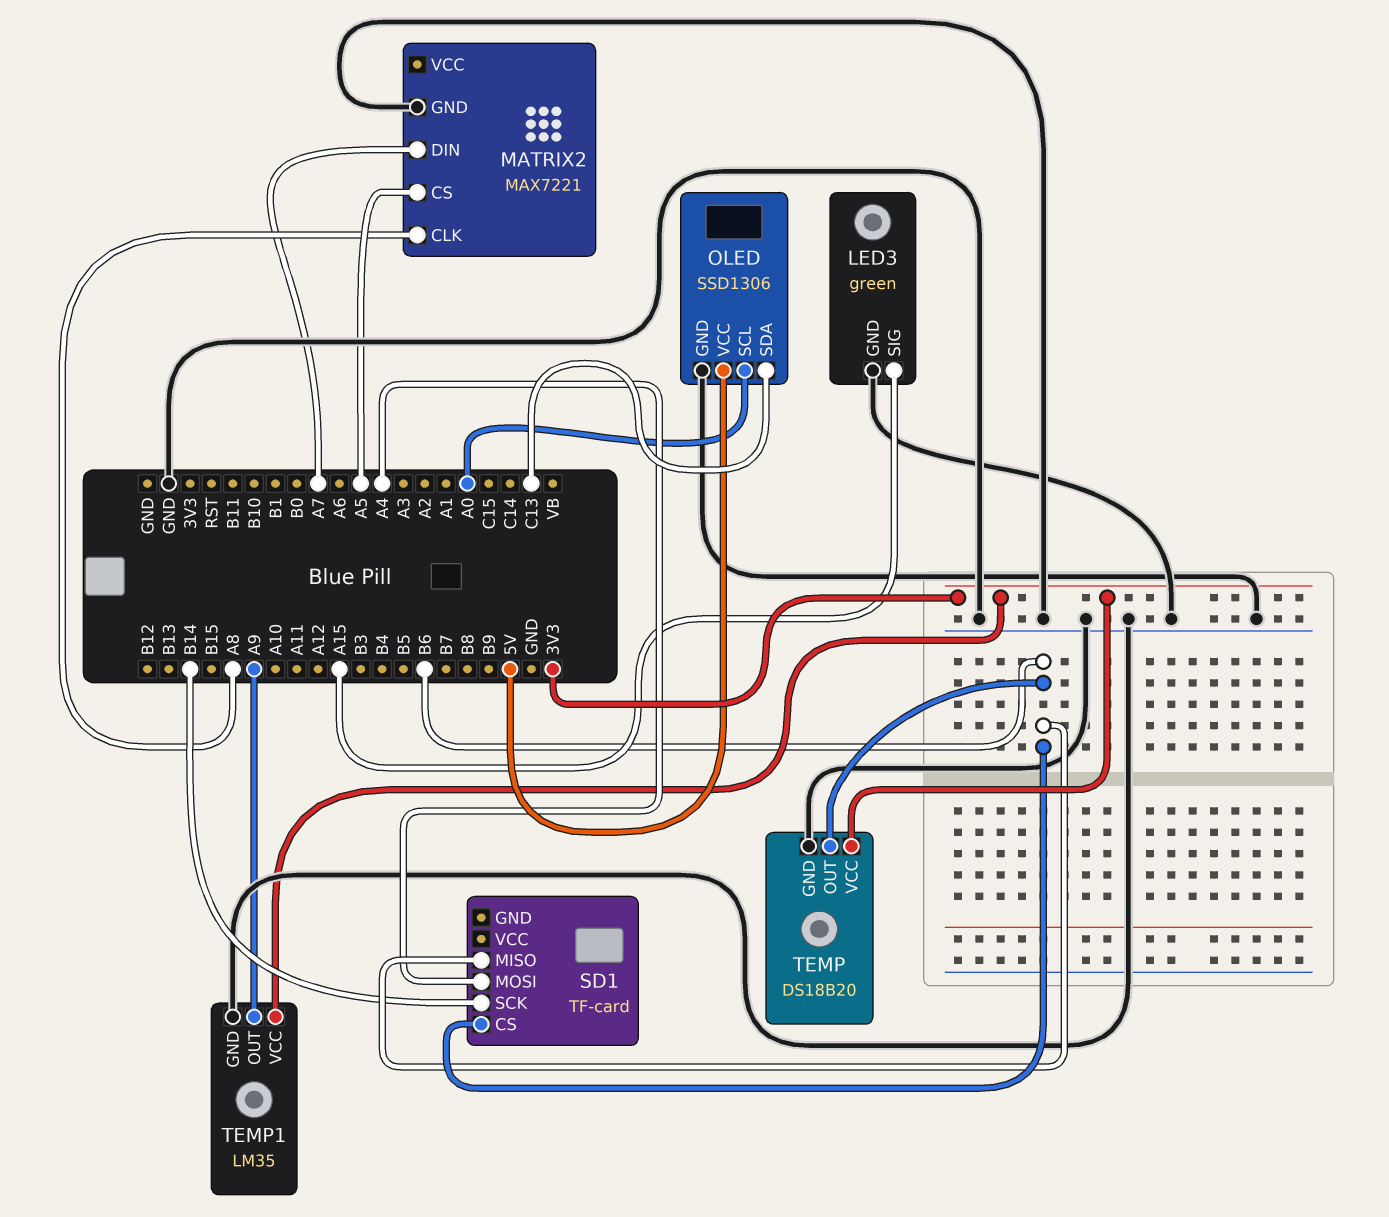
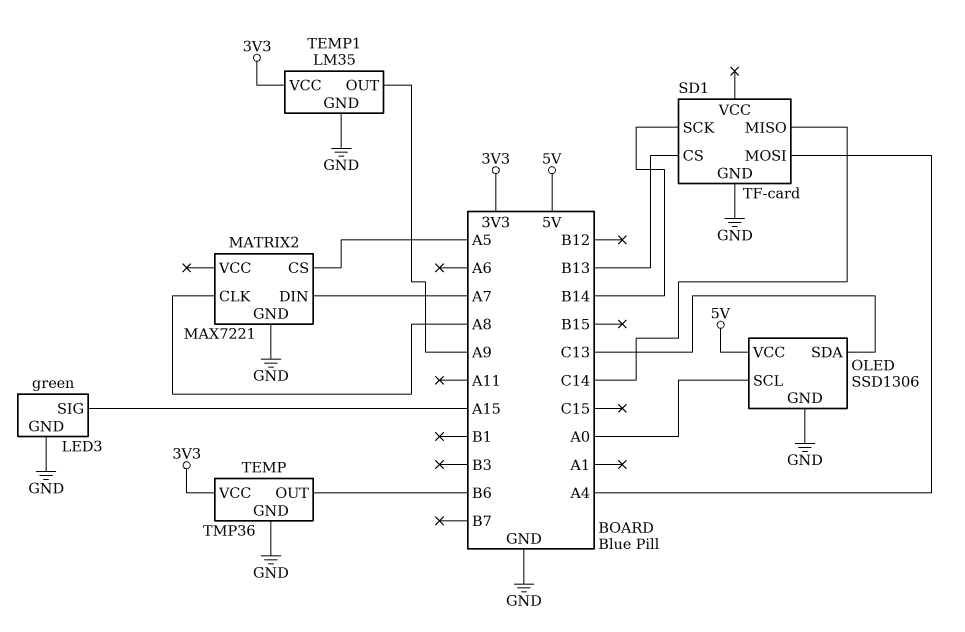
SD1 pin CS: B6 -> B13
SD1 pin GND: none -> GND
SD1 pin MISO: B6 -> C14
TEMP: DS18B20 -> TMP36

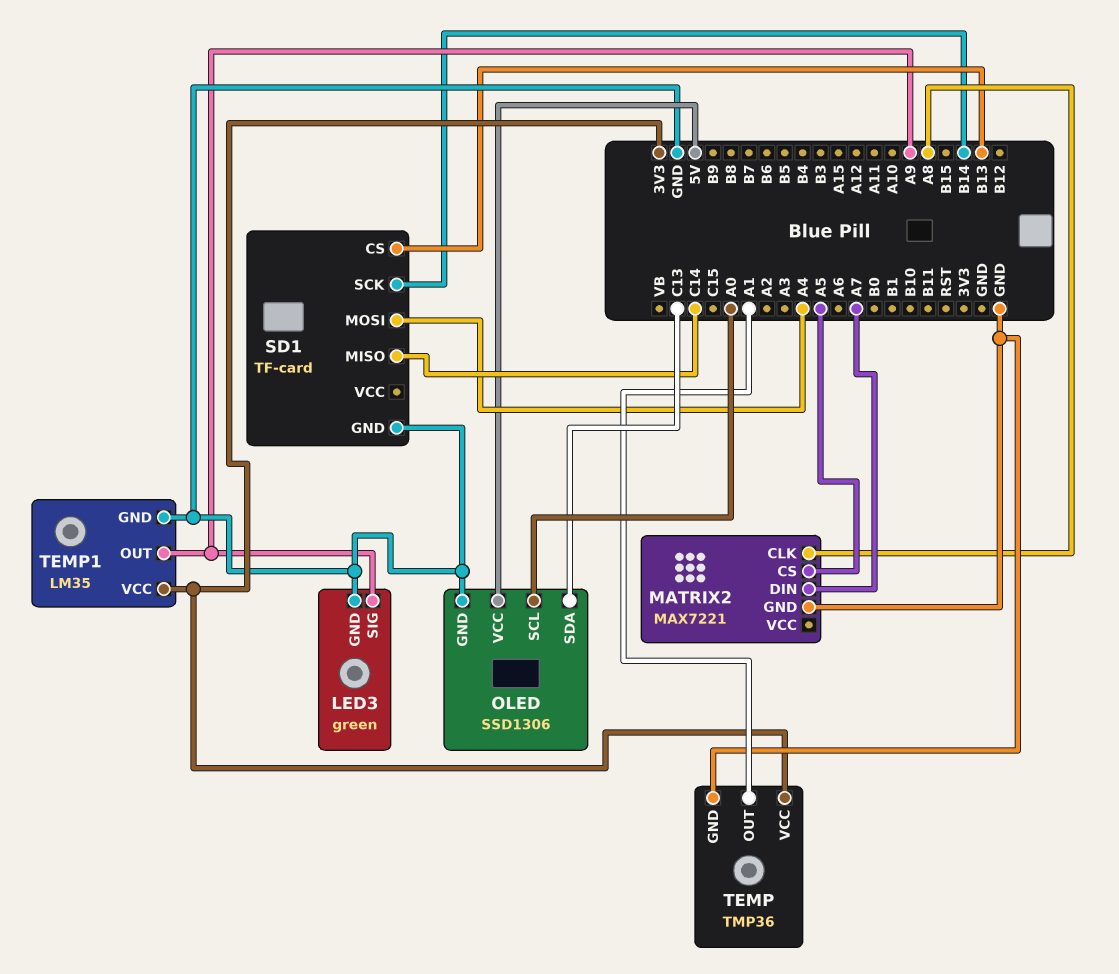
LED3 pin SIG: A15 -> A9
TEMP pin OUT: B6 -> A1

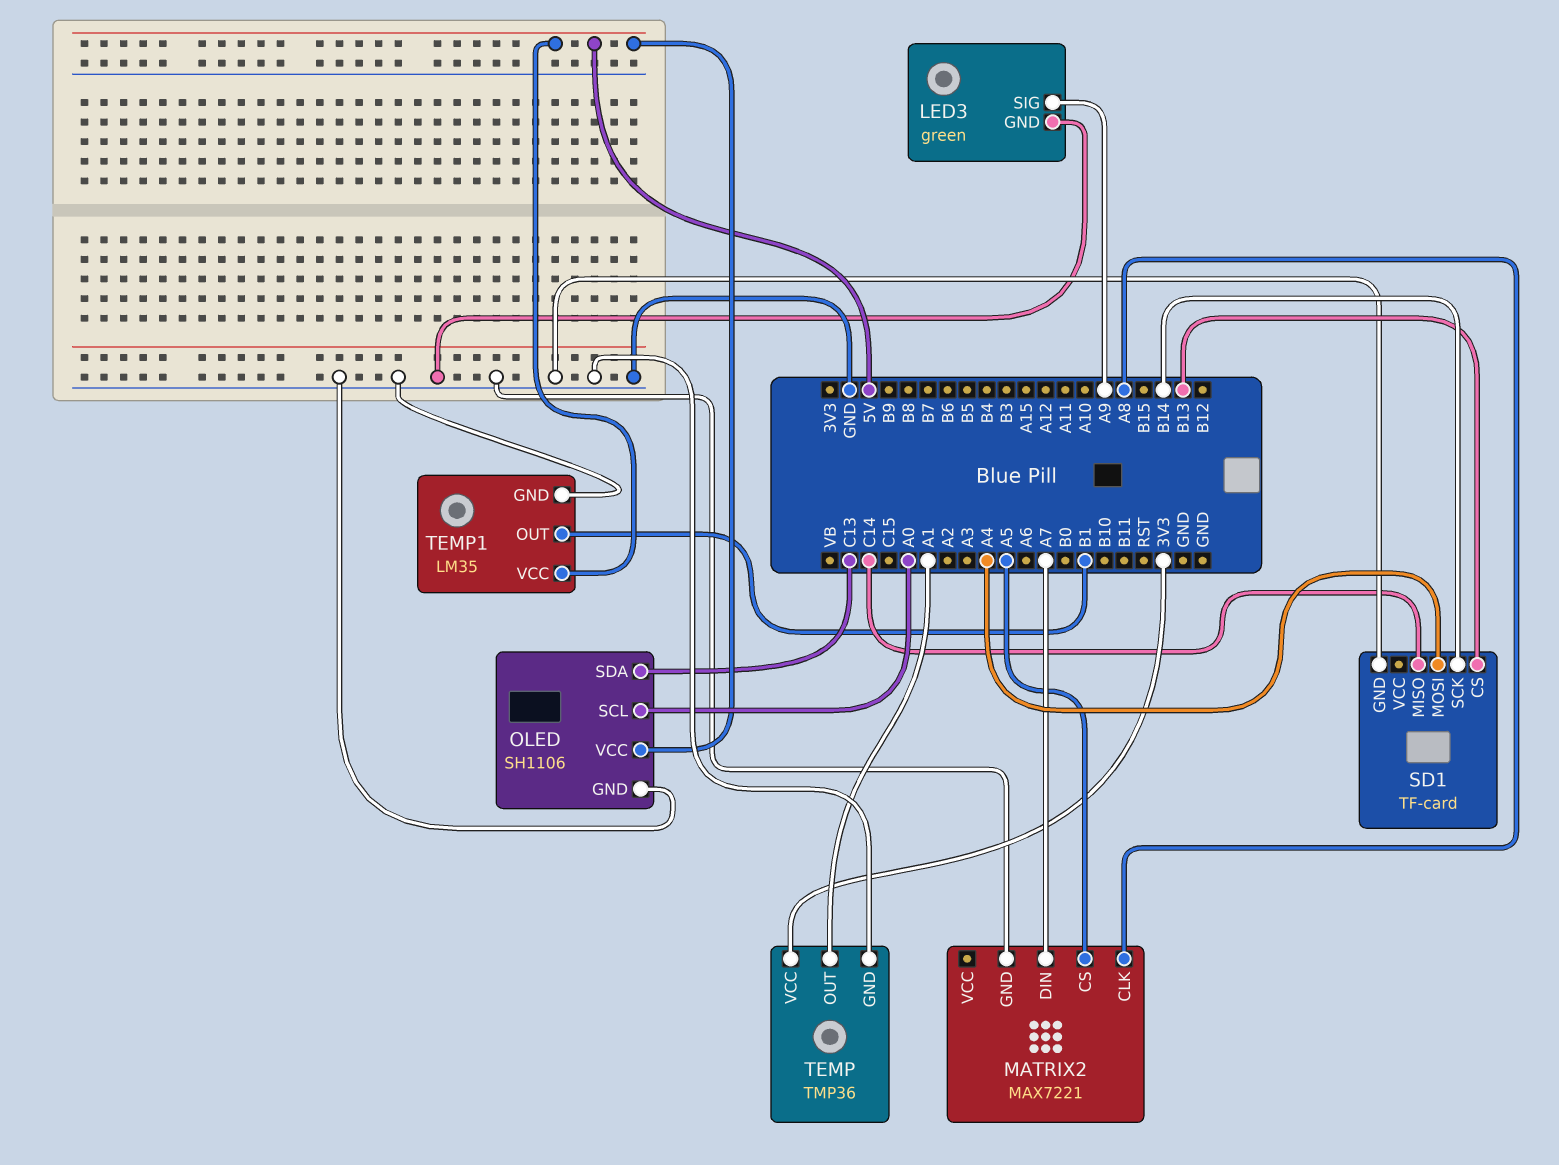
OLED: SSD1306 -> SH1106
TEMP1 pin OUT: A9 -> B1
TEMP1 pin VCC: 3V3 -> 5V

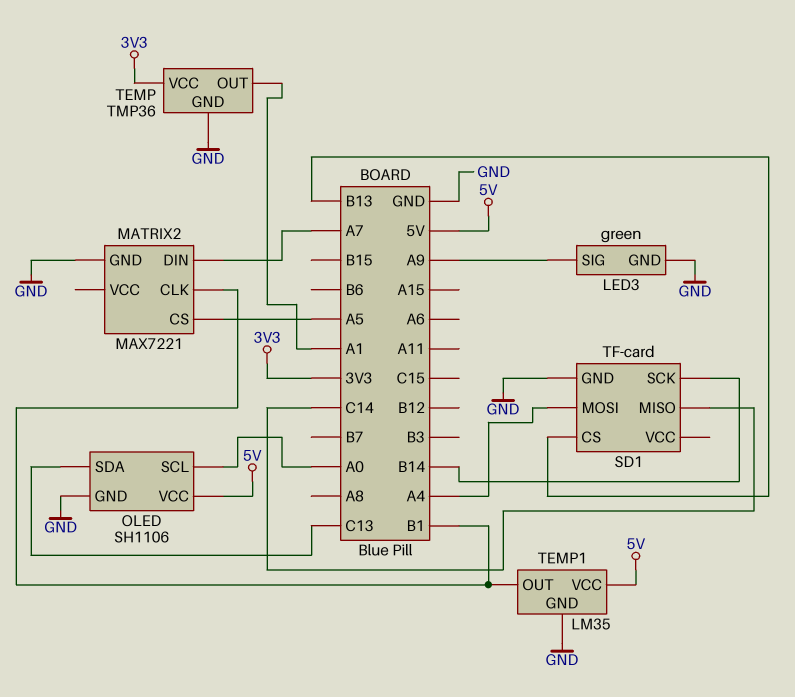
MATRIX2 pin CLK: A8 -> B1

